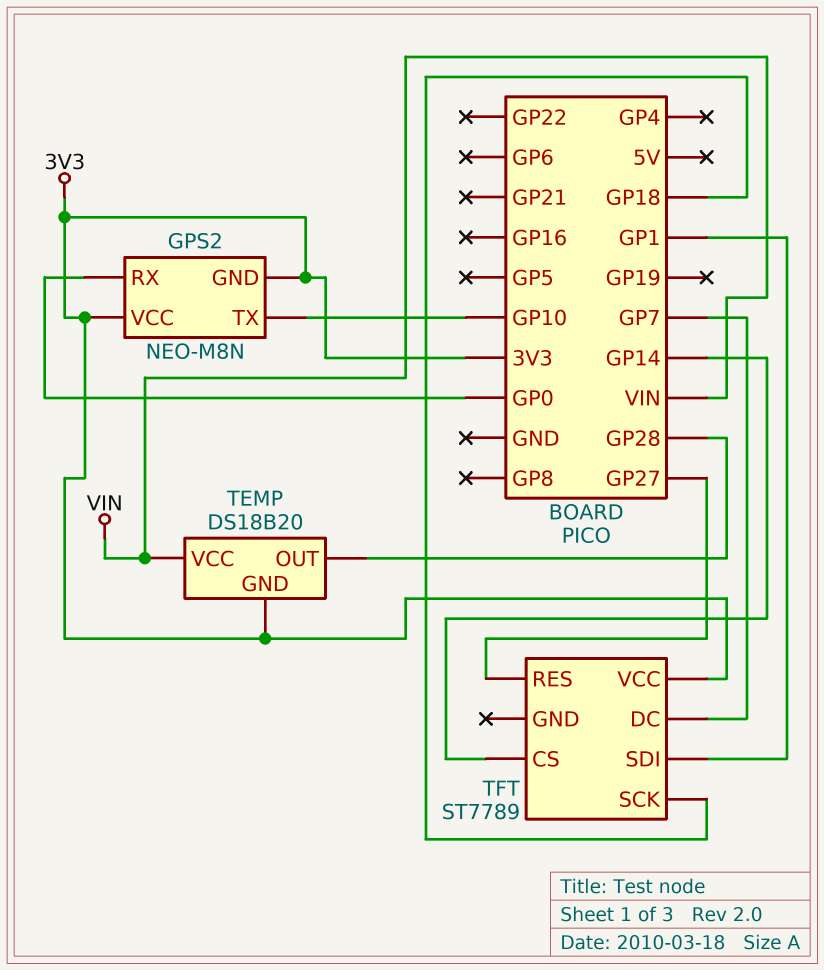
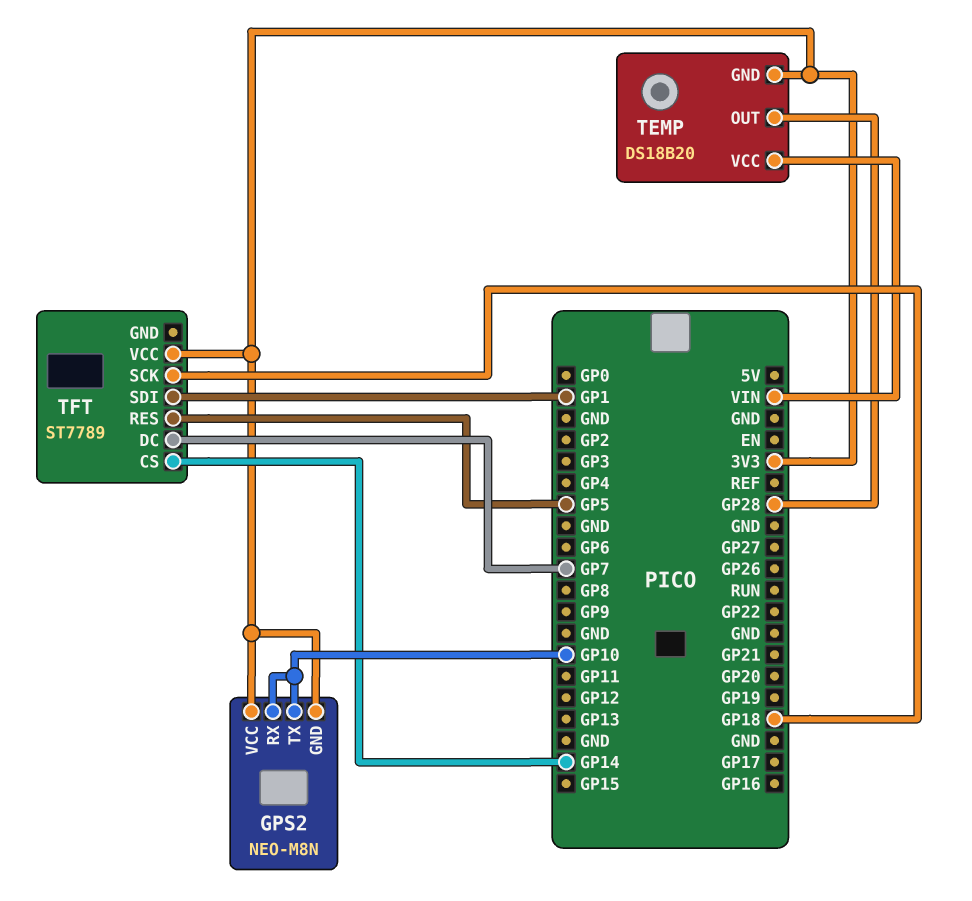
GPS2 pin RX: GP0 -> GP10
TFT pin RES: GP27 -> GP5

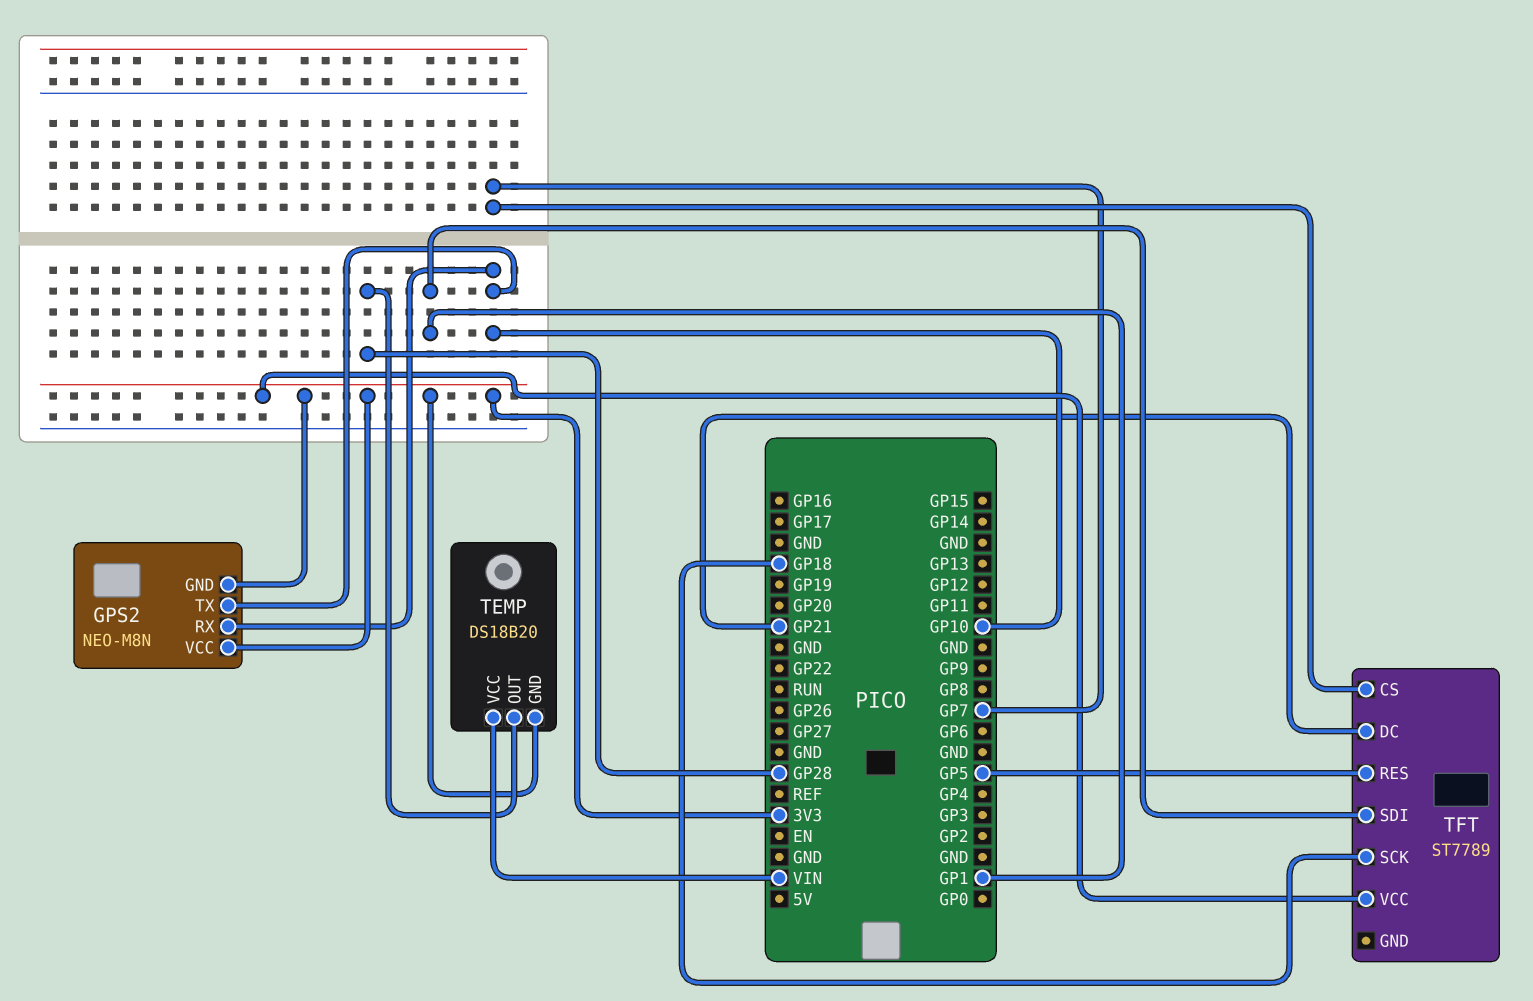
TFT pin CS: GP14 -> GP7
TFT pin DC: GP7 -> GP21

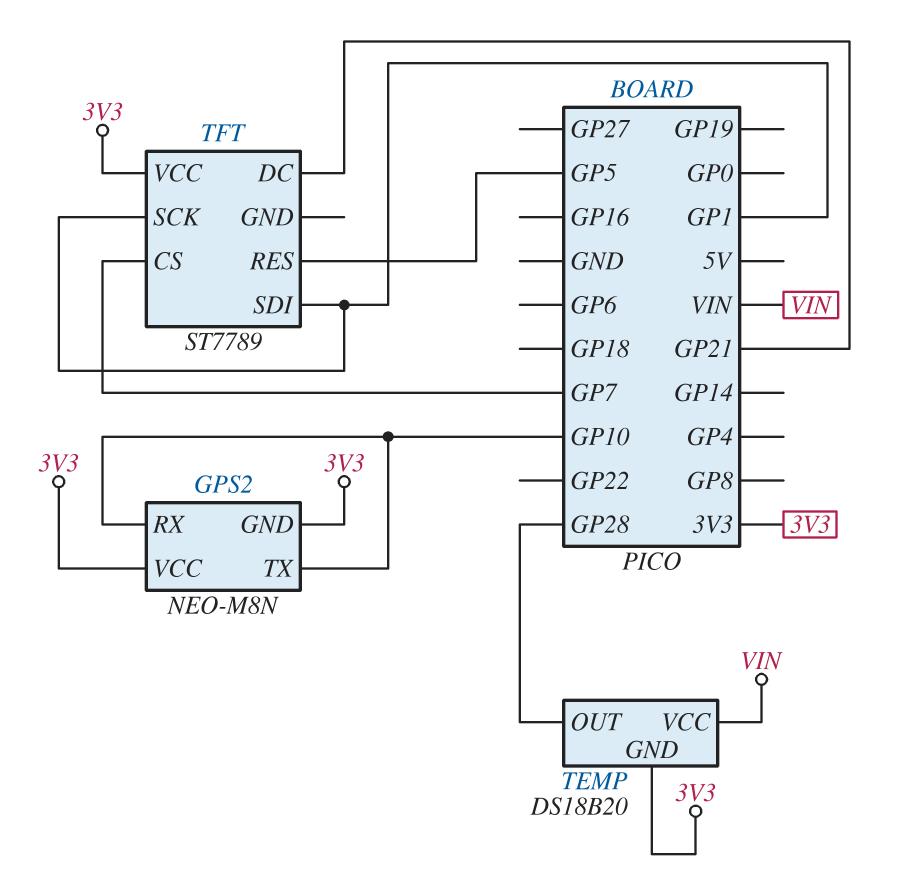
TFT pin SCK: GP18 -> GP1

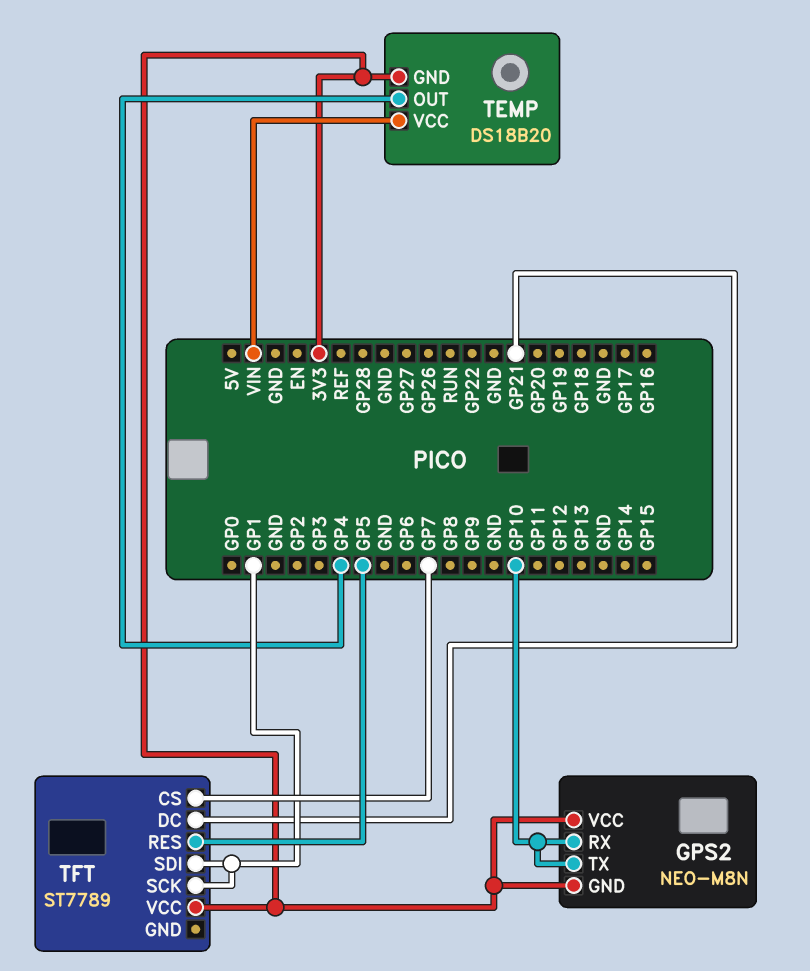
TEMP pin OUT: GP28 -> GP4

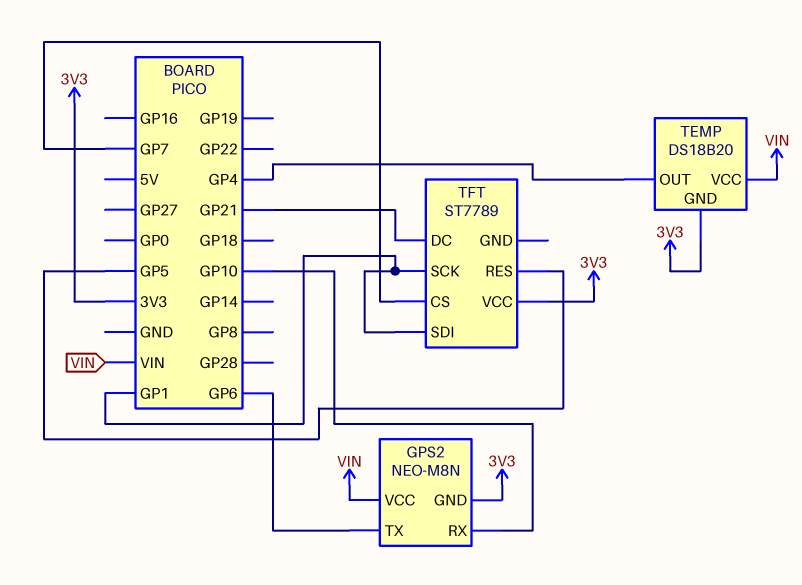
GPS2 pin TX: GP10 -> GP6
GPS2 pin VCC: 3V3 -> VIN

